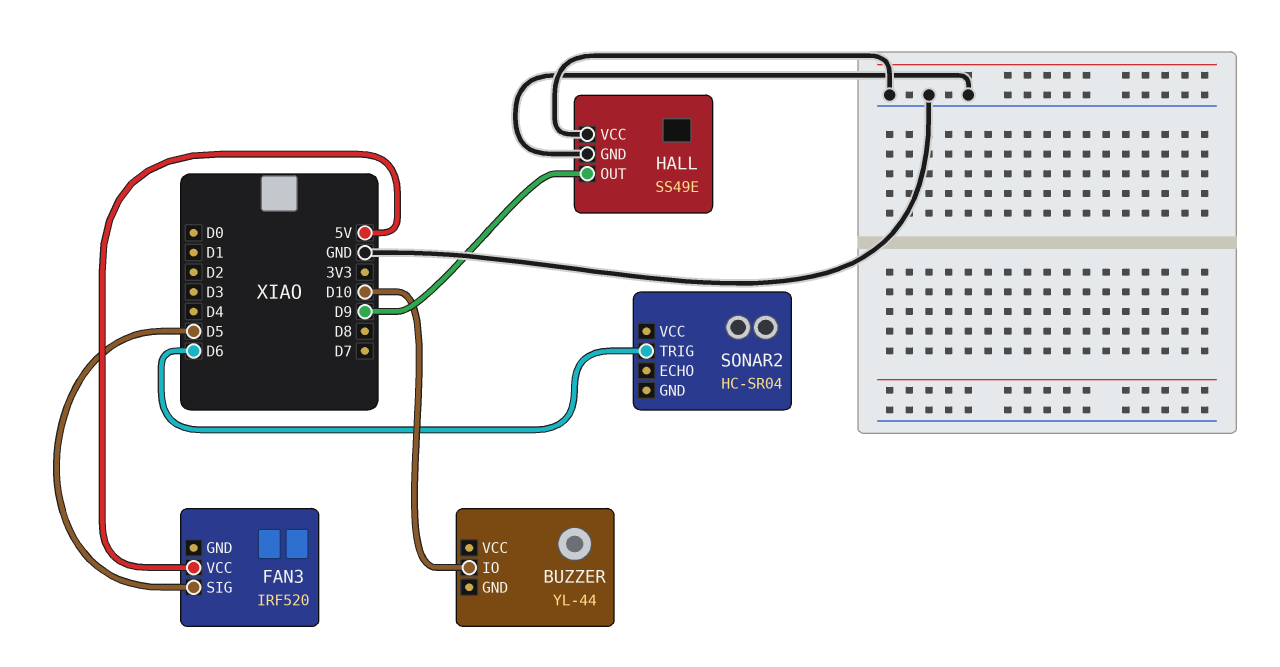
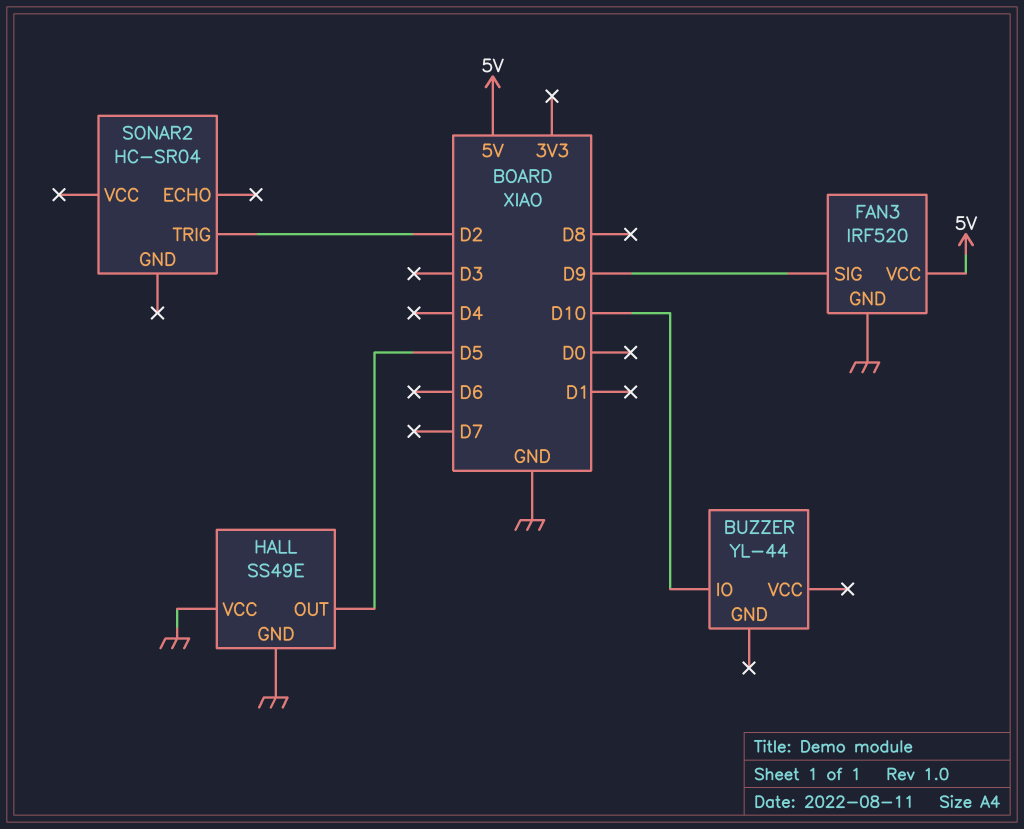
FAN3 pin GND: none -> GND
FAN3 pin SIG: D5 -> D9
HALL pin OUT: D9 -> D5
SONAR2 pin TRIG: D6 -> D2

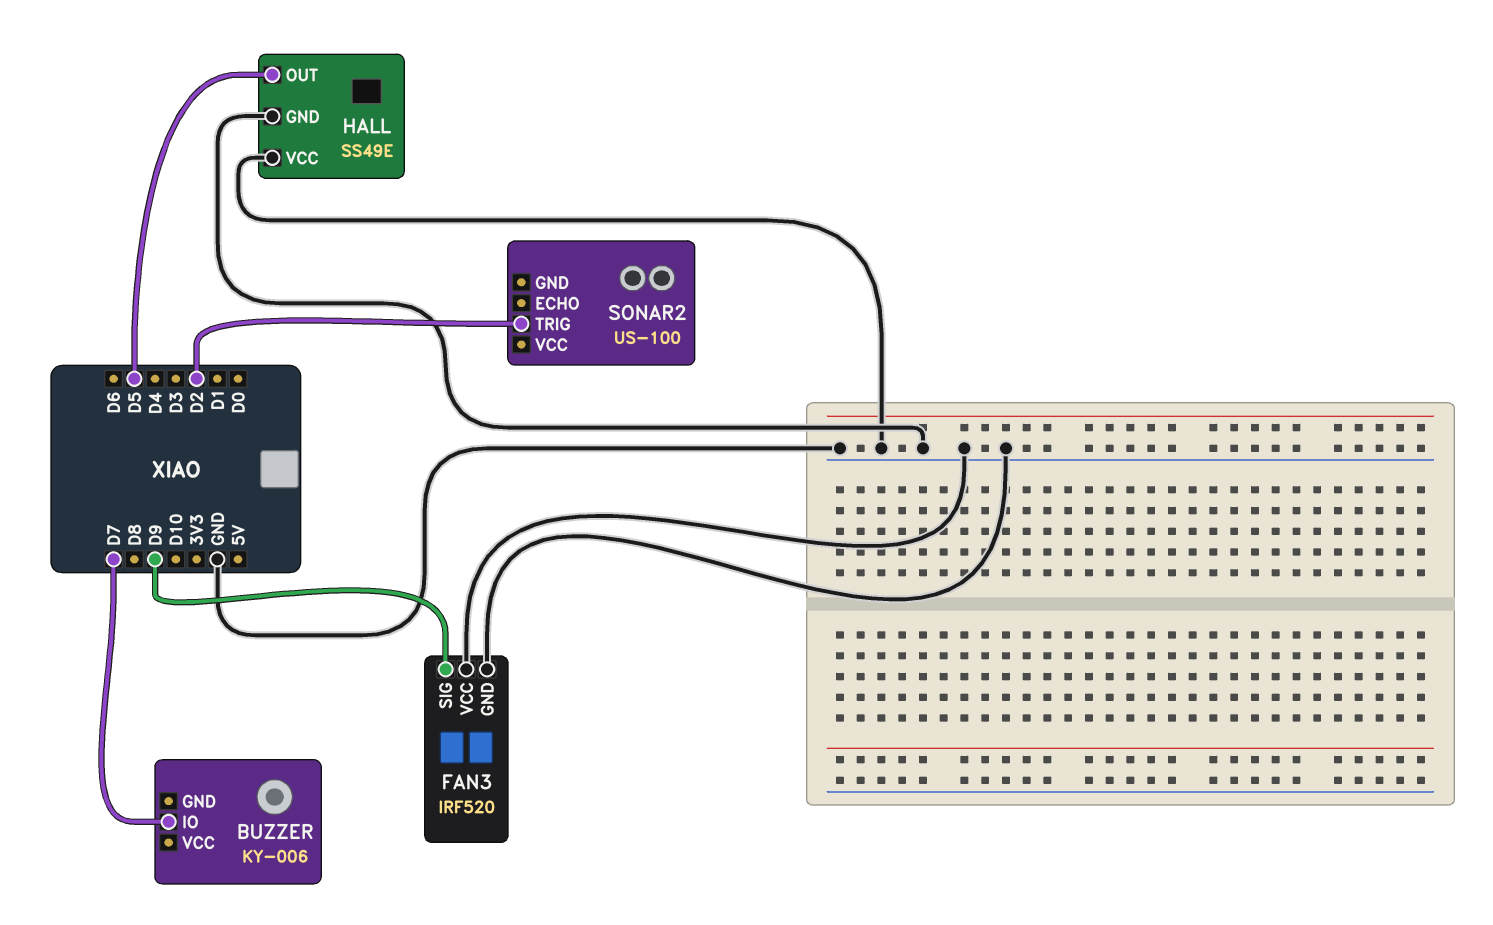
BUZZER: YL-44 -> KY-006
BUZZER pin IO: D10 -> D7
FAN3 pin VCC: 5V -> GND
SONAR2: HC-SR04 -> US-100

